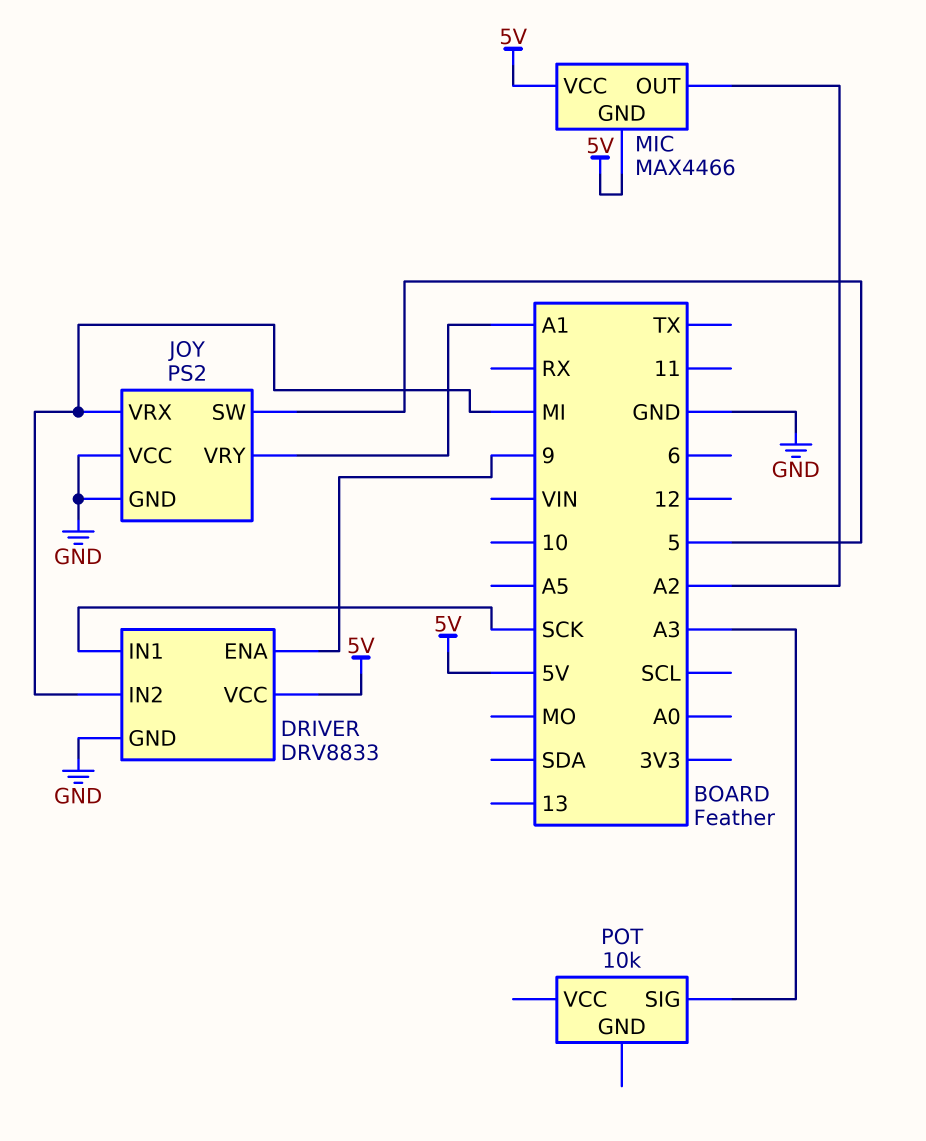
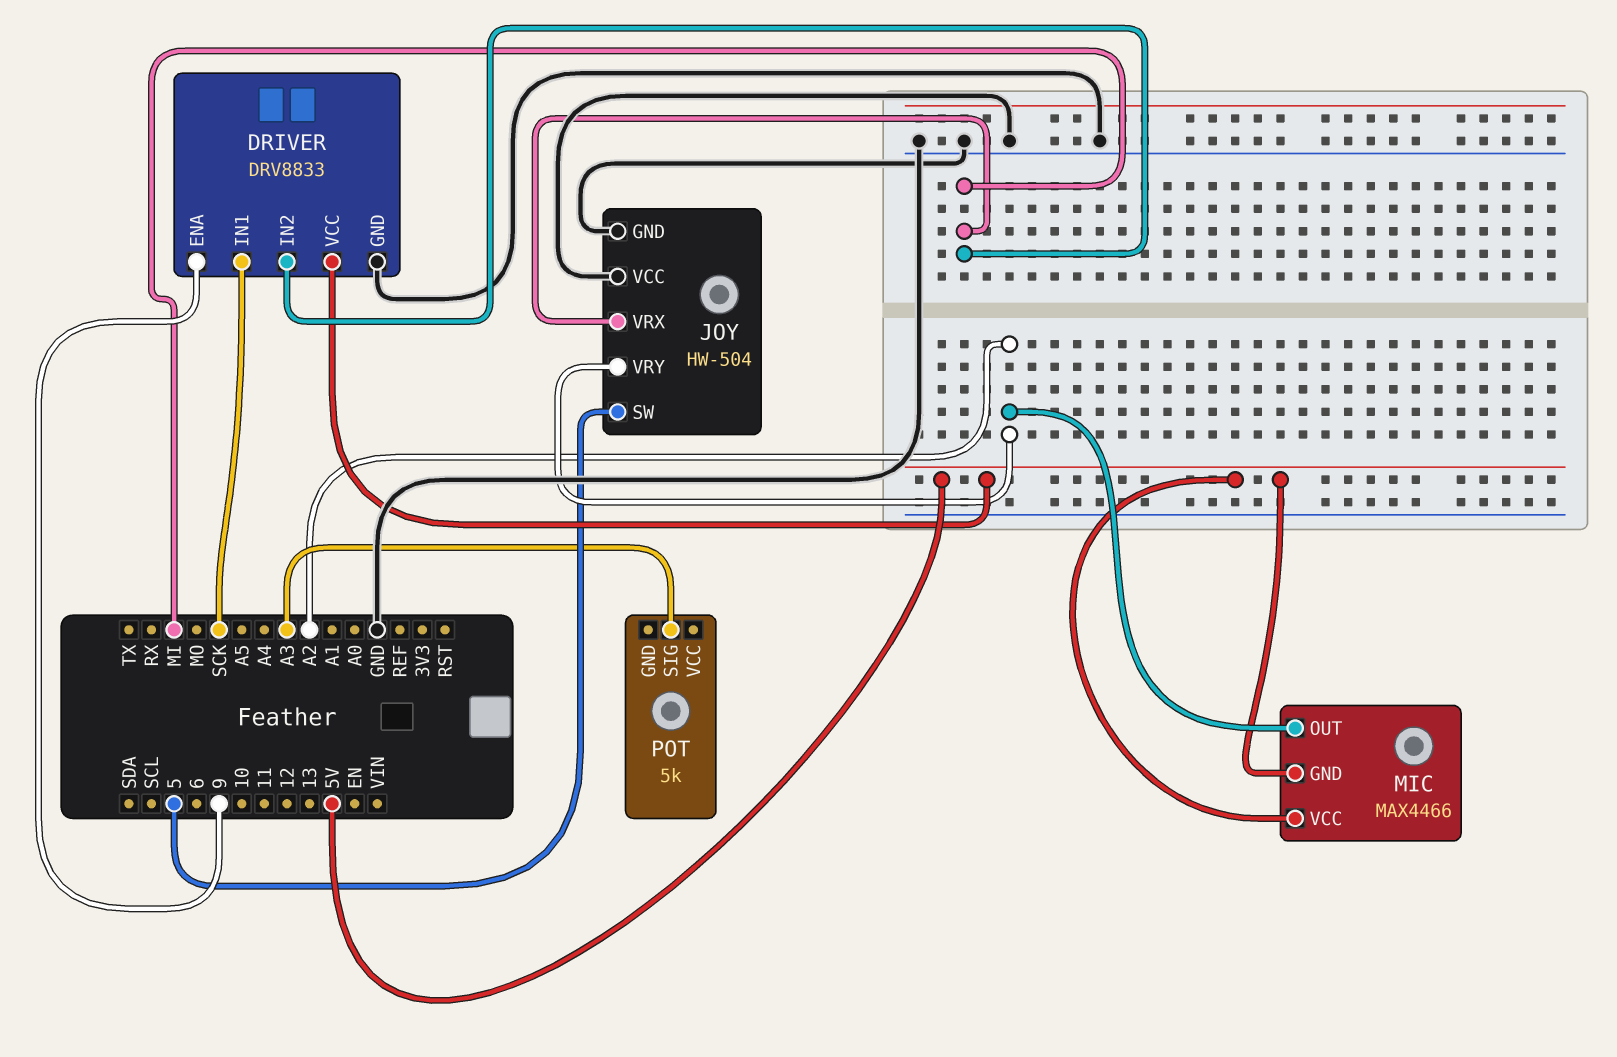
JOY: PS2 -> HW-504
JOY pin VRY: A1 -> A2
POT: 10k -> 5k

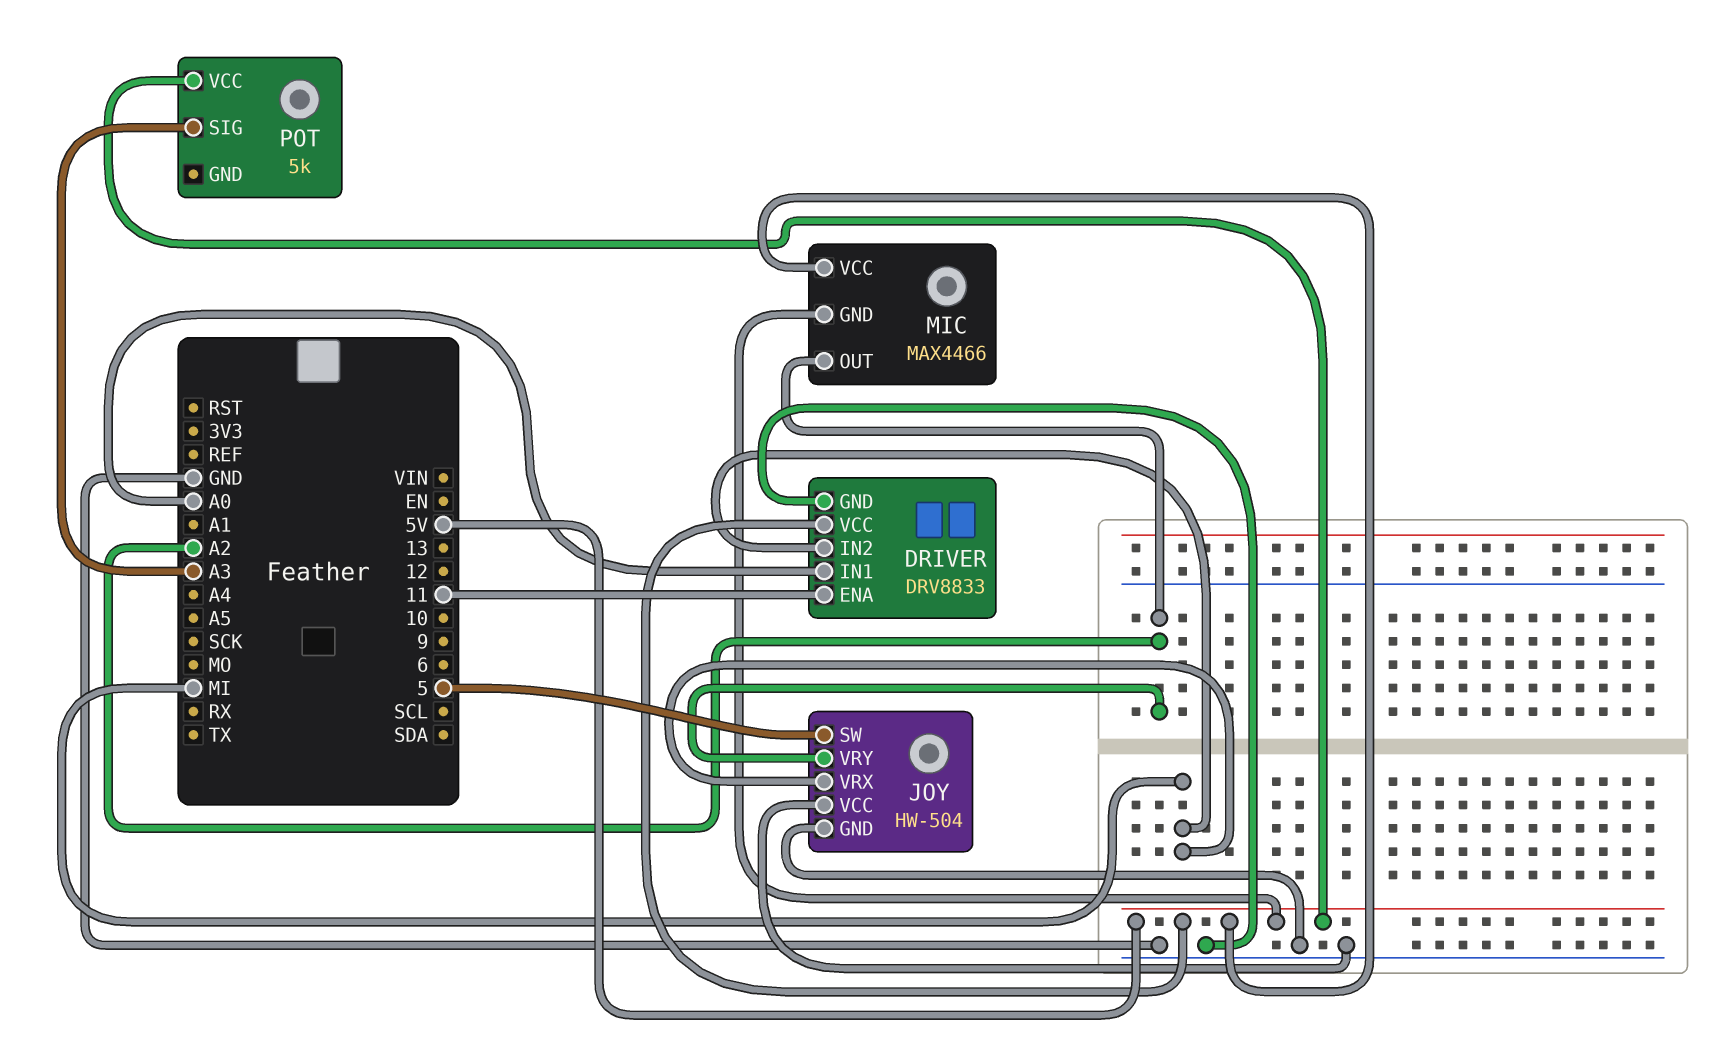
DRIVER pin ENA: 9 -> 11
DRIVER pin IN1: SCK -> A0
POT pin VCC: none -> 5V

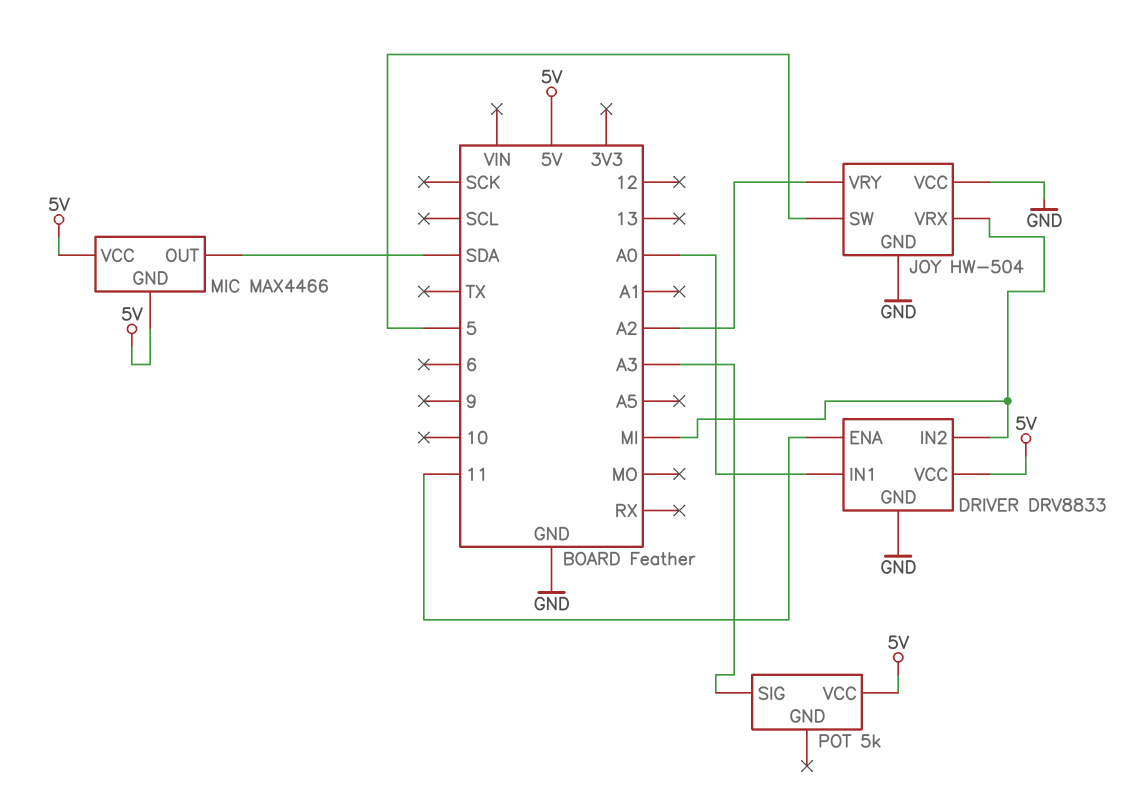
MIC pin OUT: A2 -> SDA

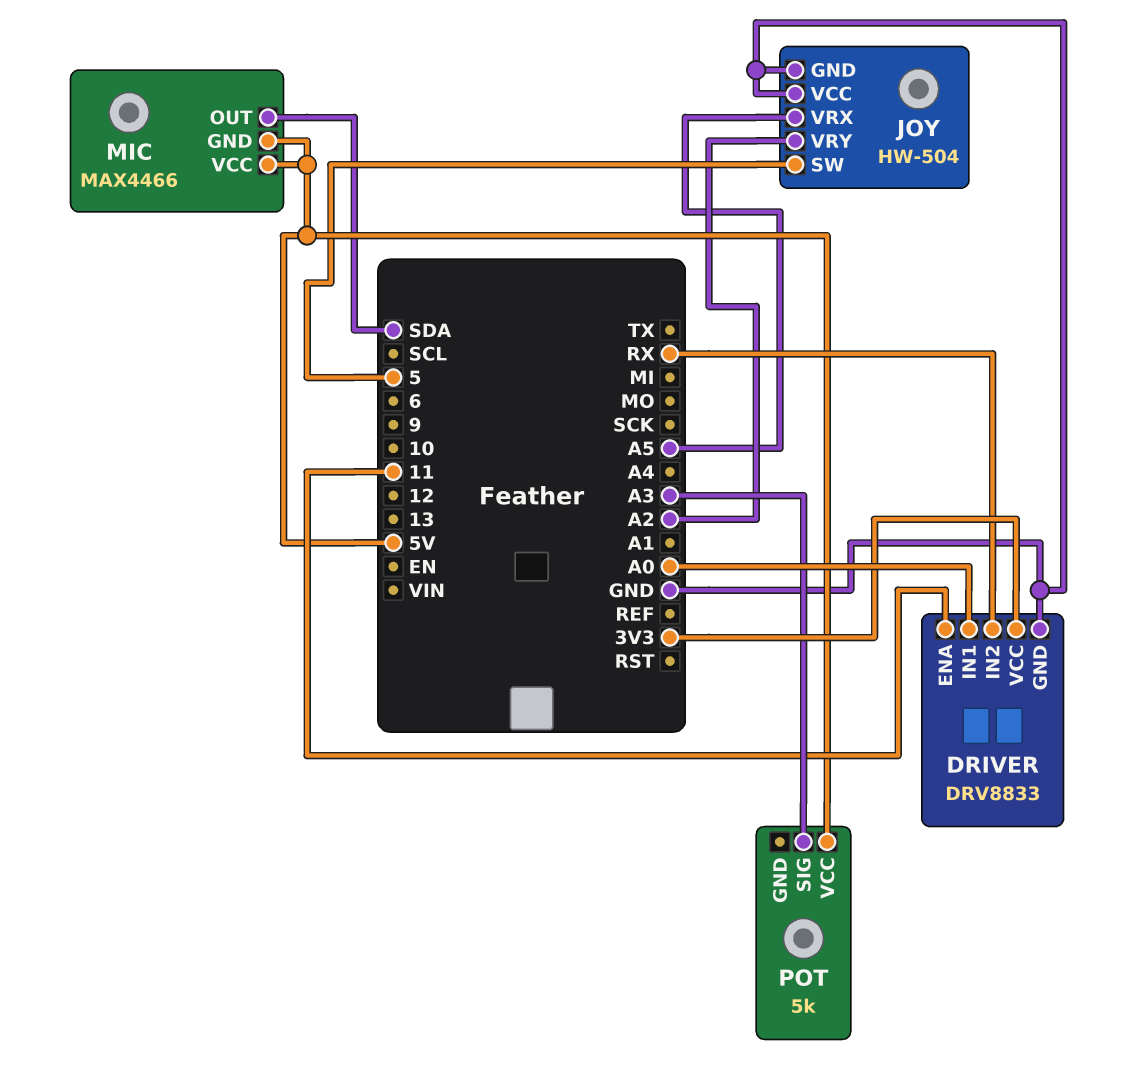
DRIVER pin IN2: MI -> RX
DRIVER pin VCC: 5V -> 3V3
JOY pin VRX: MI -> A5

